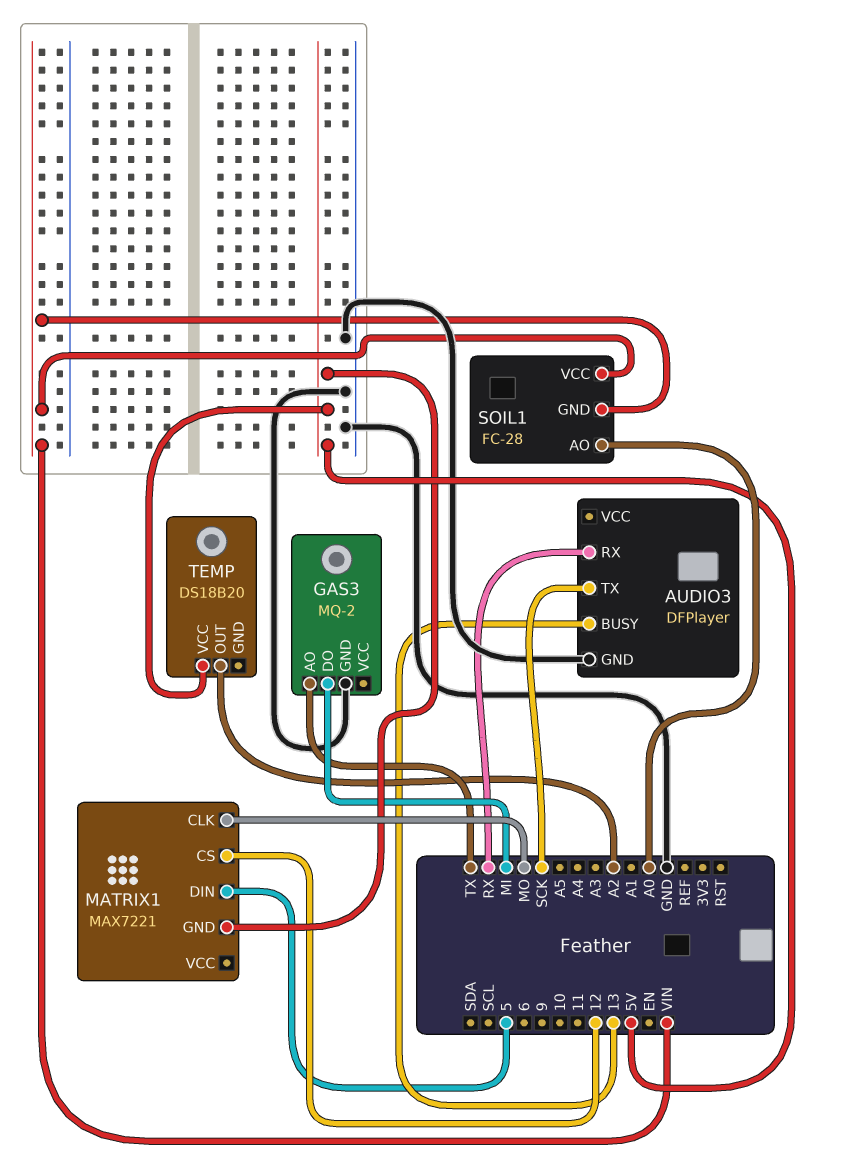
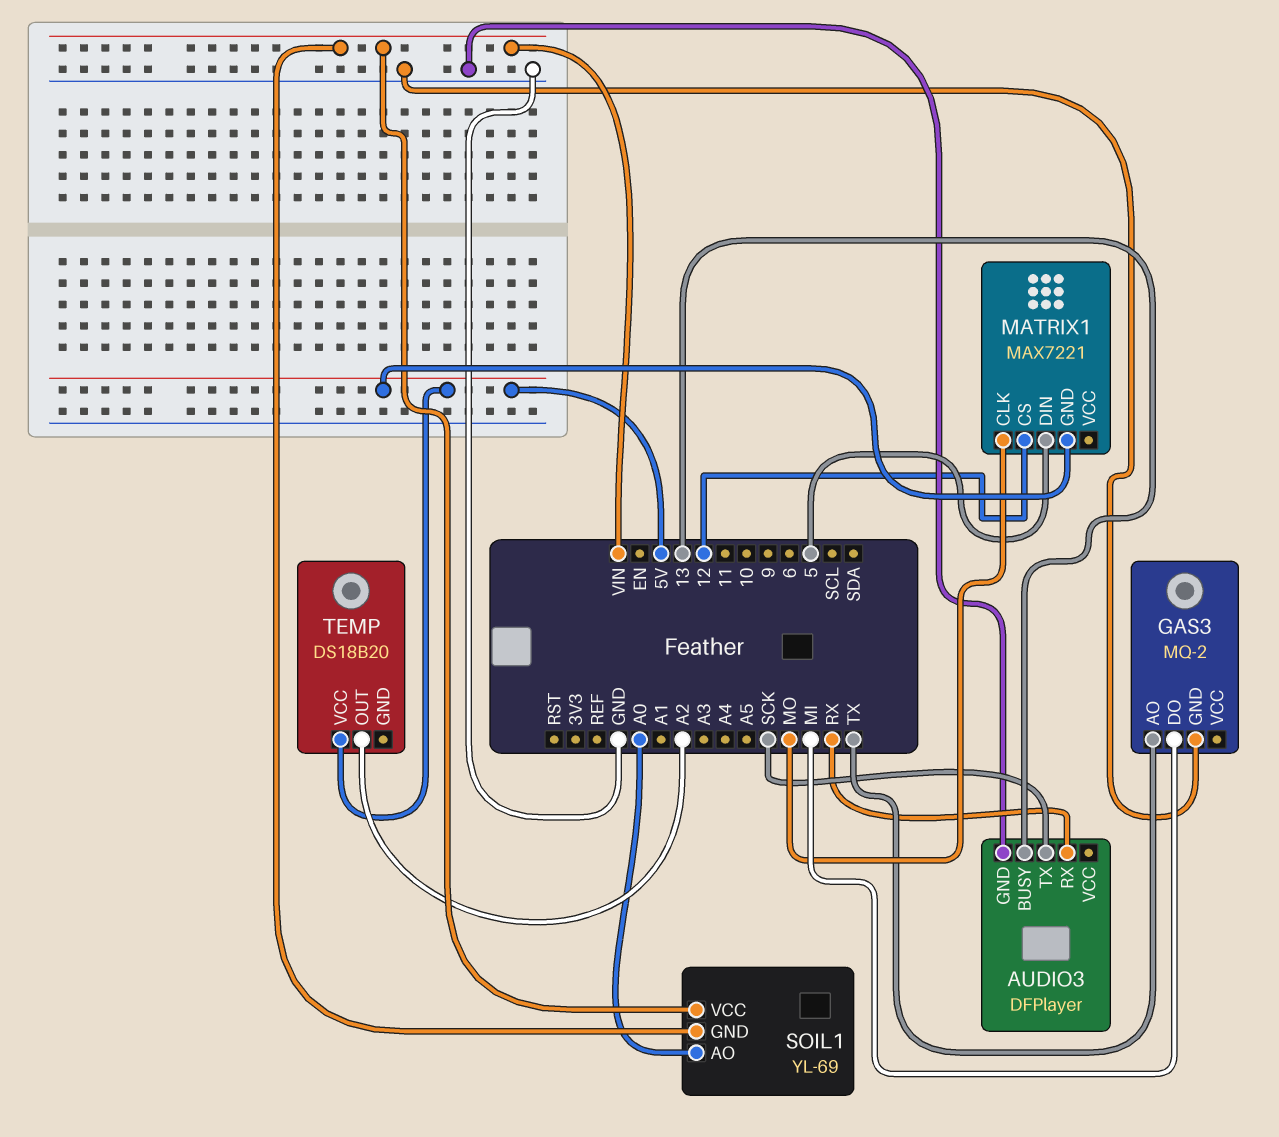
SOIL1: FC-28 -> YL-69

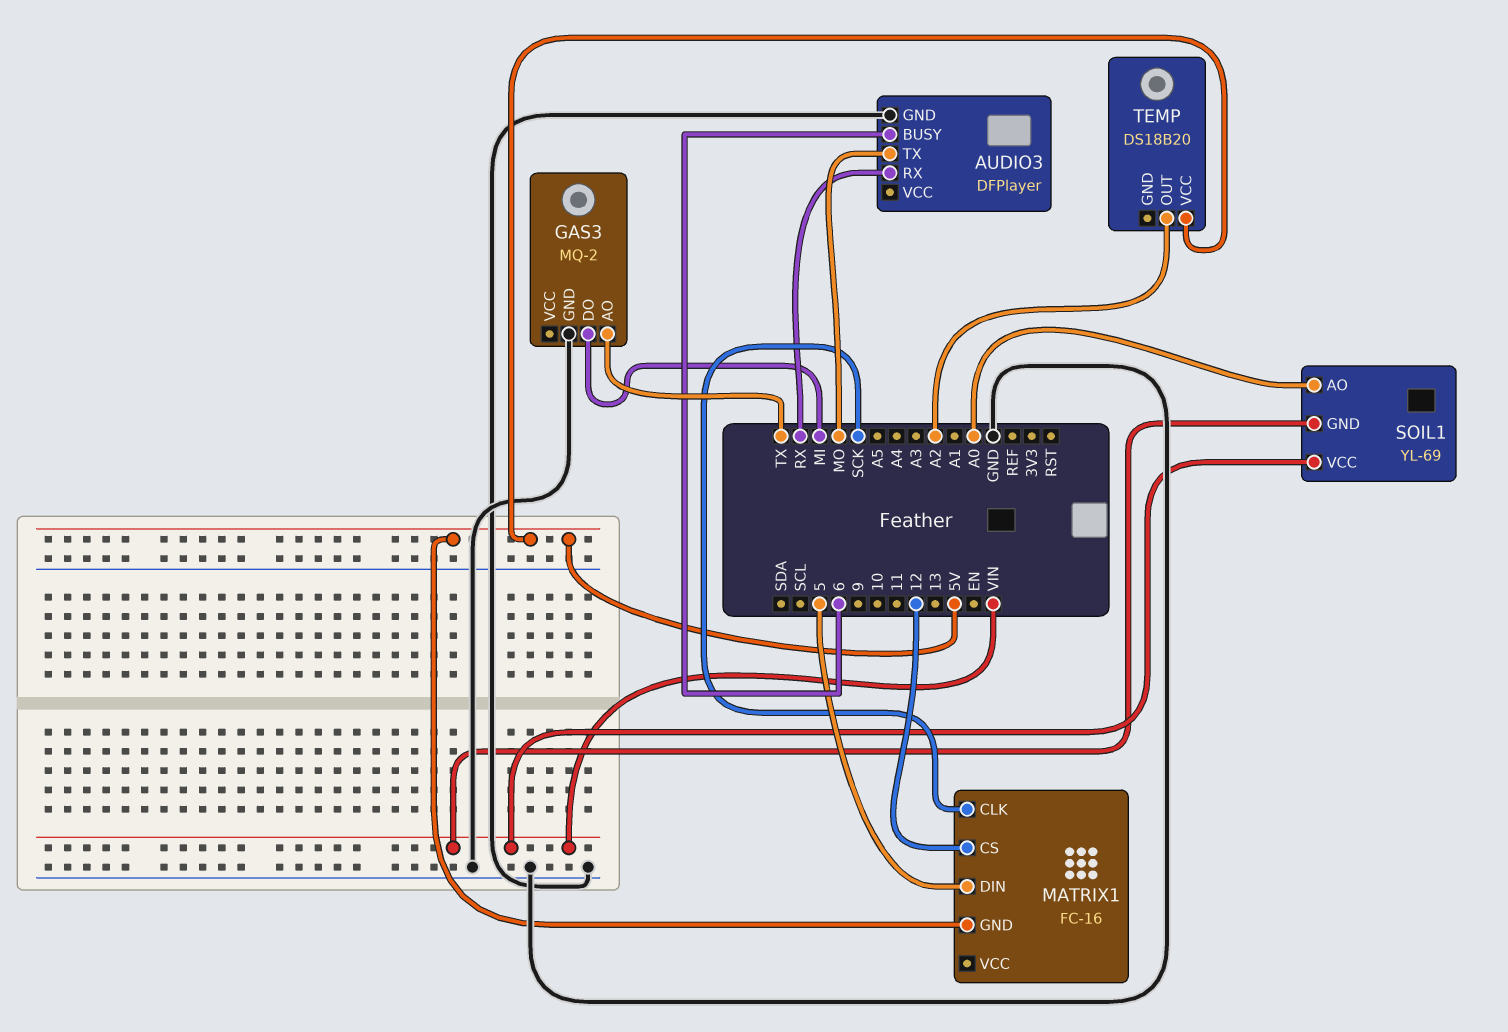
AUDIO3 pin BUSY: 13 -> 6
AUDIO3 pin TX: SCK -> MO
MATRIX1: MAX7221 -> FC-16
MATRIX1 pin CLK: MO -> SCK

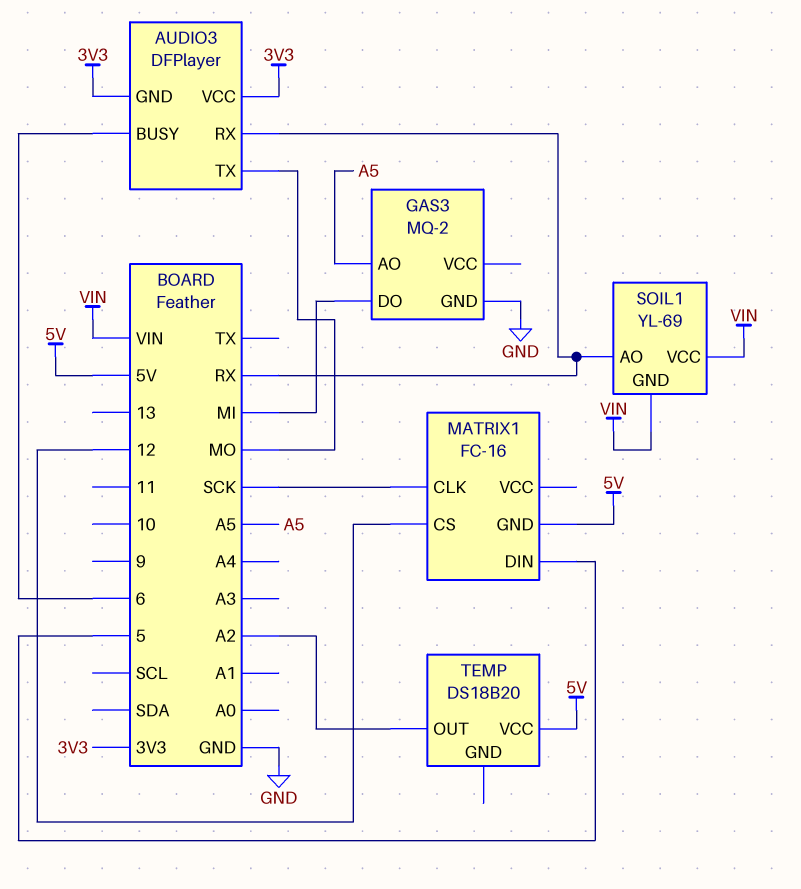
AUDIO3 pin GND: GND -> 3V3
AUDIO3 pin VCC: none -> 3V3
GAS3 pin AO: TX -> A5
SOIL1 pin AO: A0 -> RX

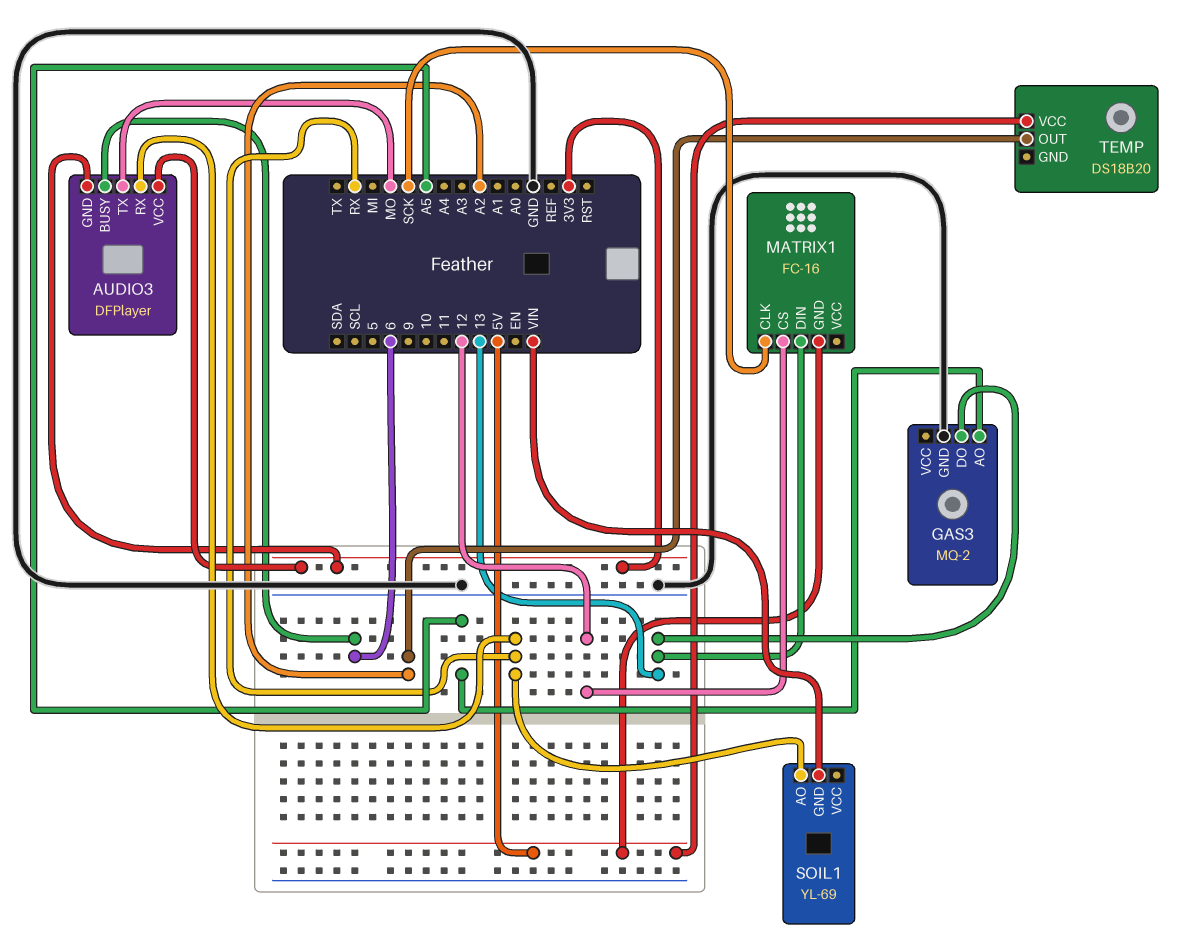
GAS3 pin DO: MI -> 13
MATRIX1 pin DIN: 5 -> 13
SOIL1 pin VCC: VIN -> none

